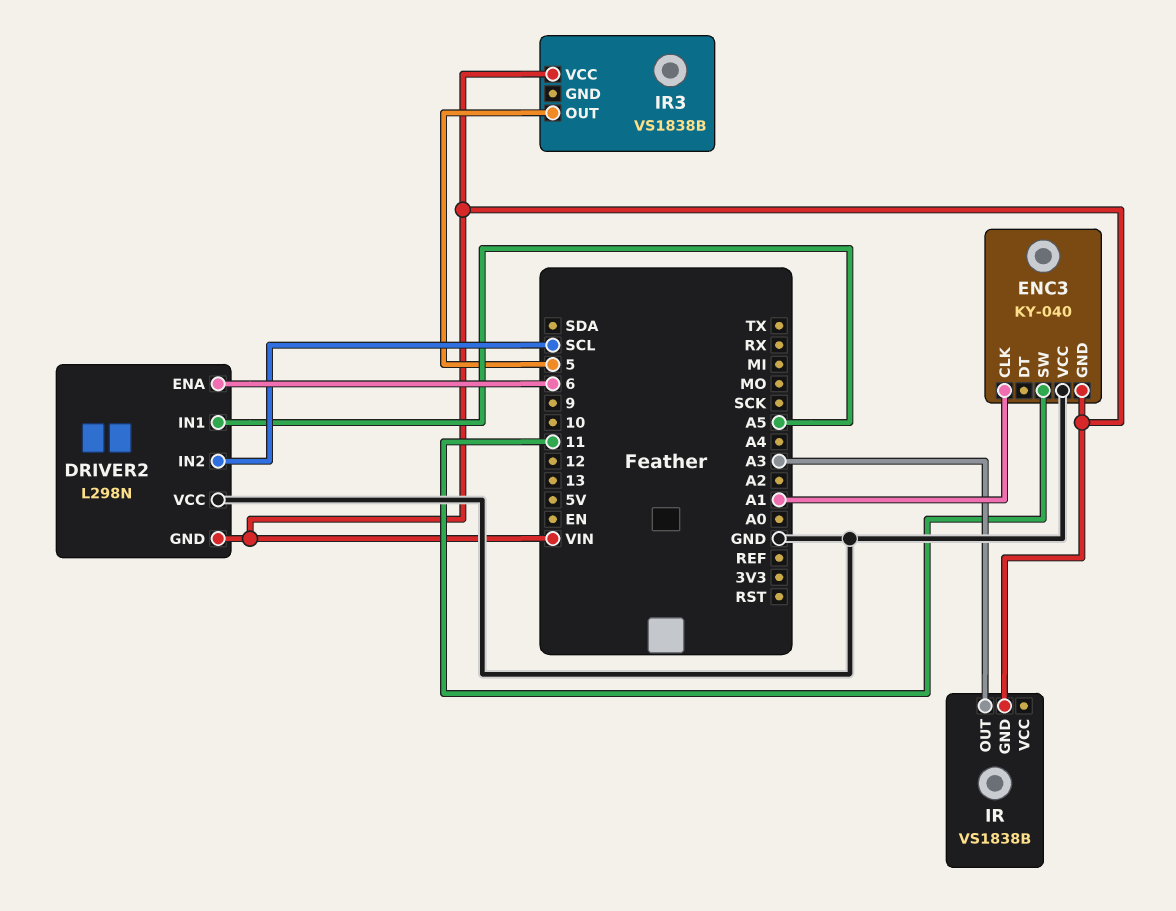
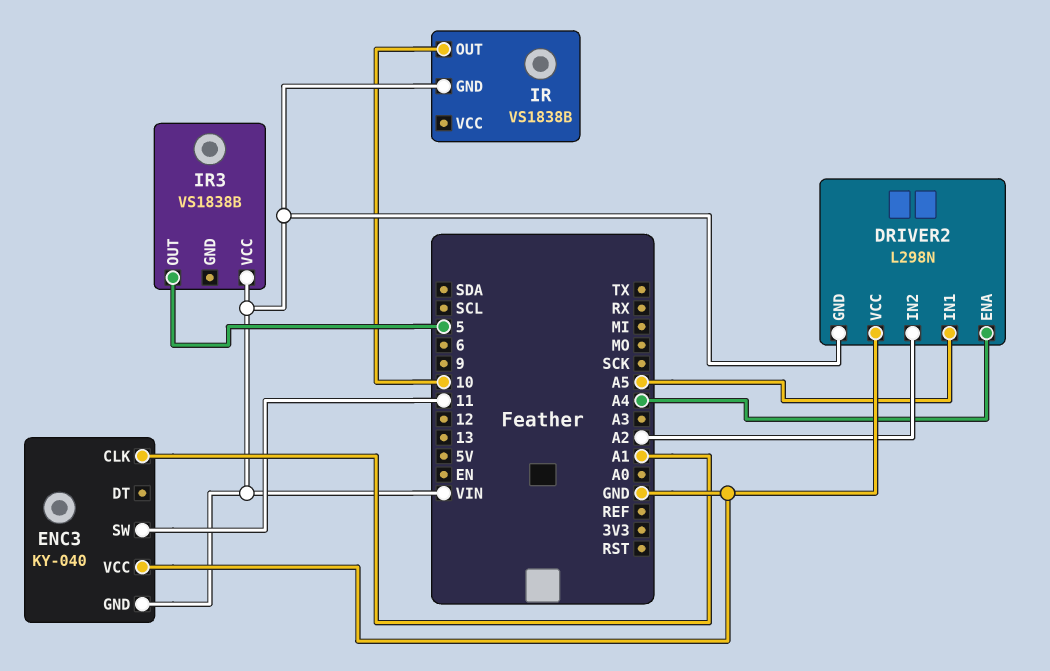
DRIVER2 pin ENA: 6 -> A4
DRIVER2 pin IN2: SCL -> A2
IR pin OUT: A3 -> 10

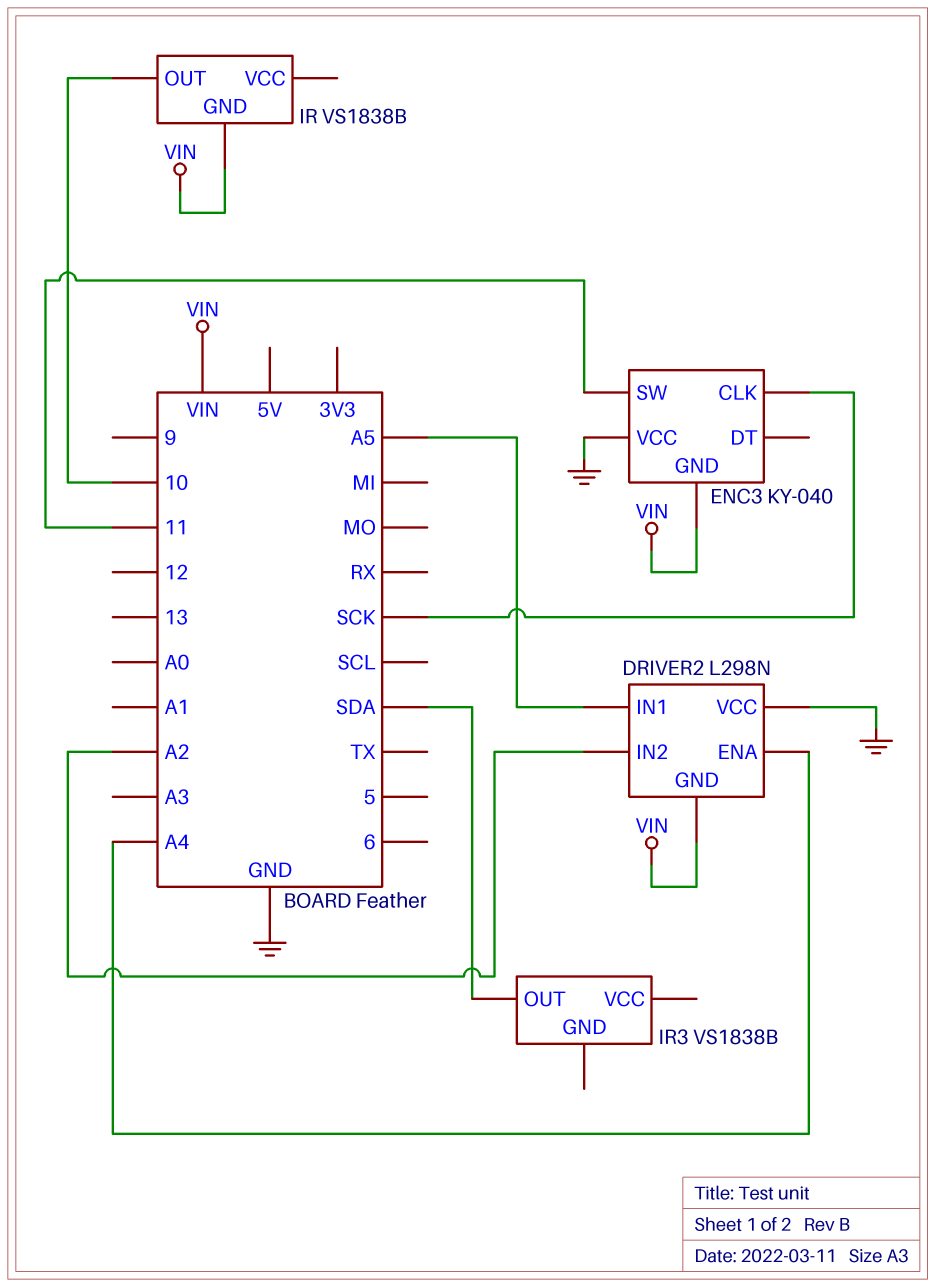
ENC3 pin CLK: A1 -> SCK
IR3 pin OUT: 5 -> SDA
IR3 pin VCC: VIN -> none

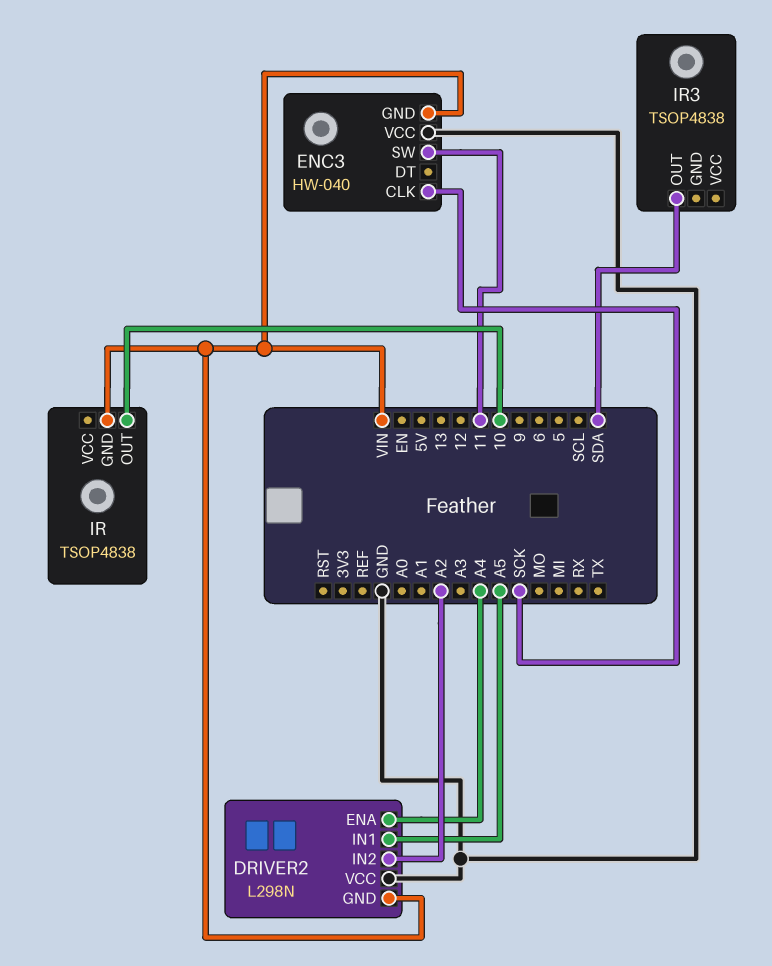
ENC3: KY-040 -> HW-040
IR: VS1838B -> TSOP4838
IR3: VS1838B -> TSOP4838

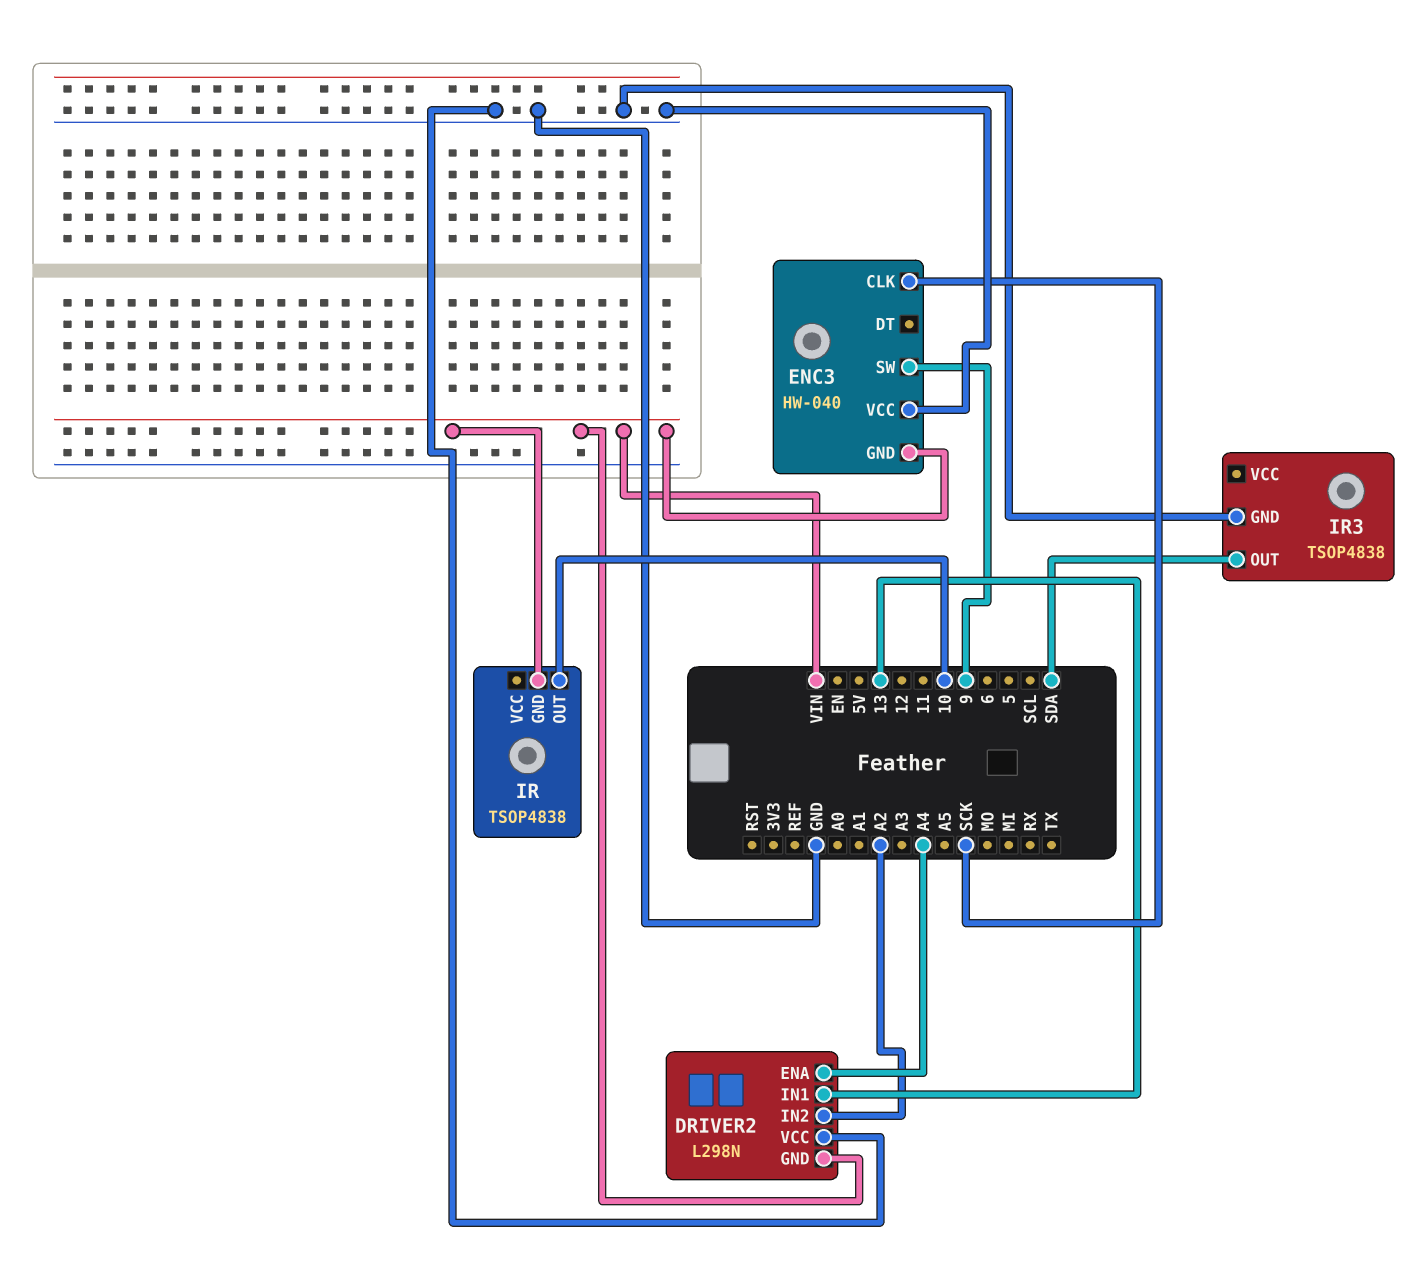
DRIVER2 pin IN1: A5 -> 13
ENC3 pin SW: 11 -> 9
IR3 pin GND: none -> GND

